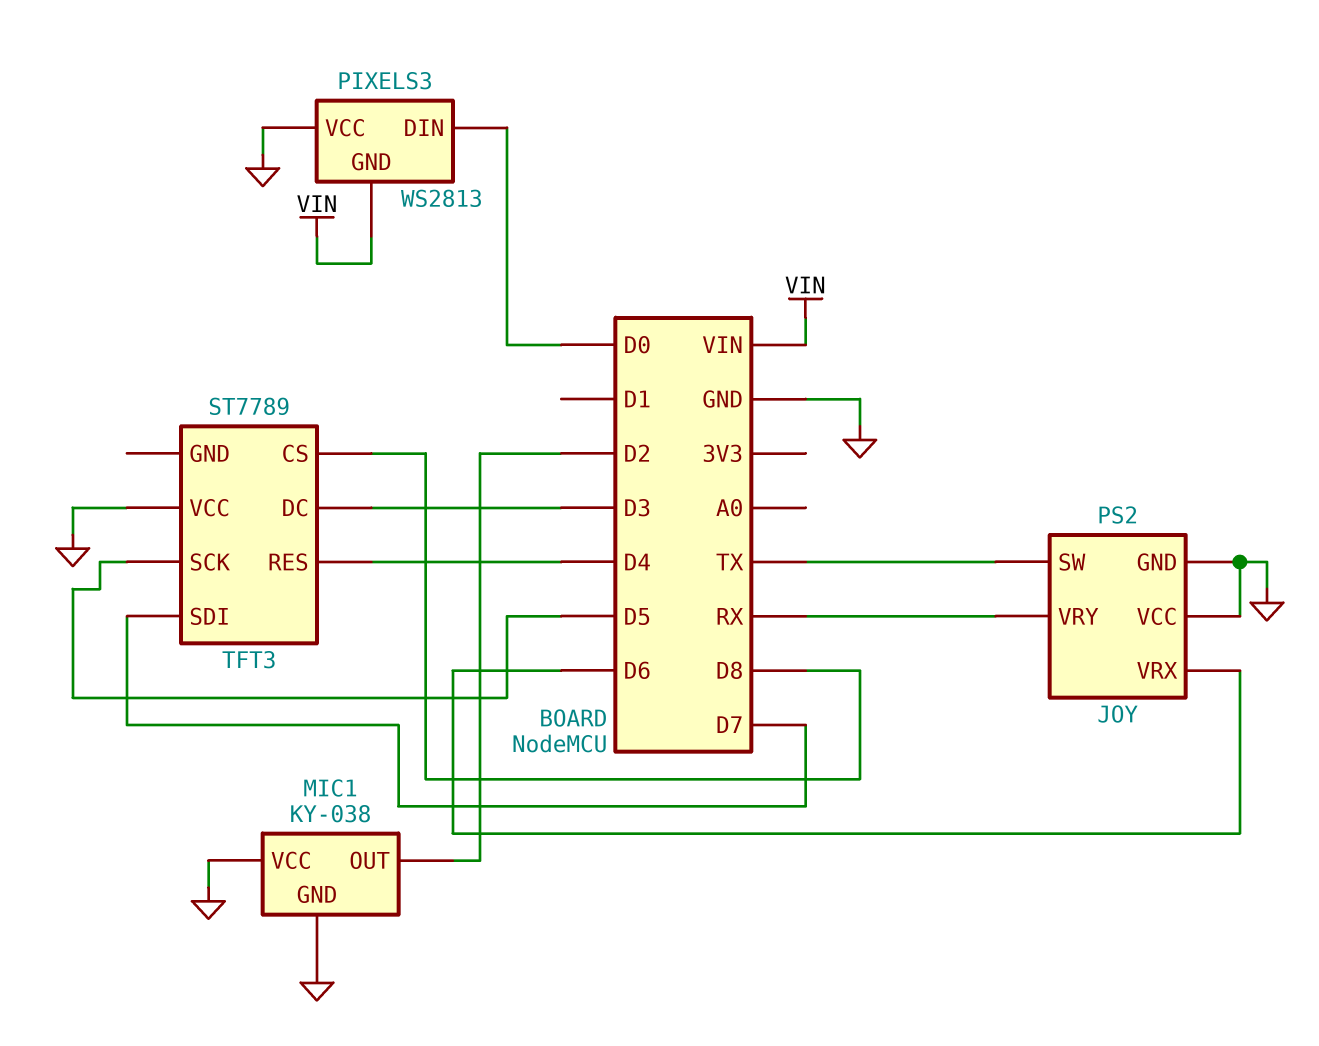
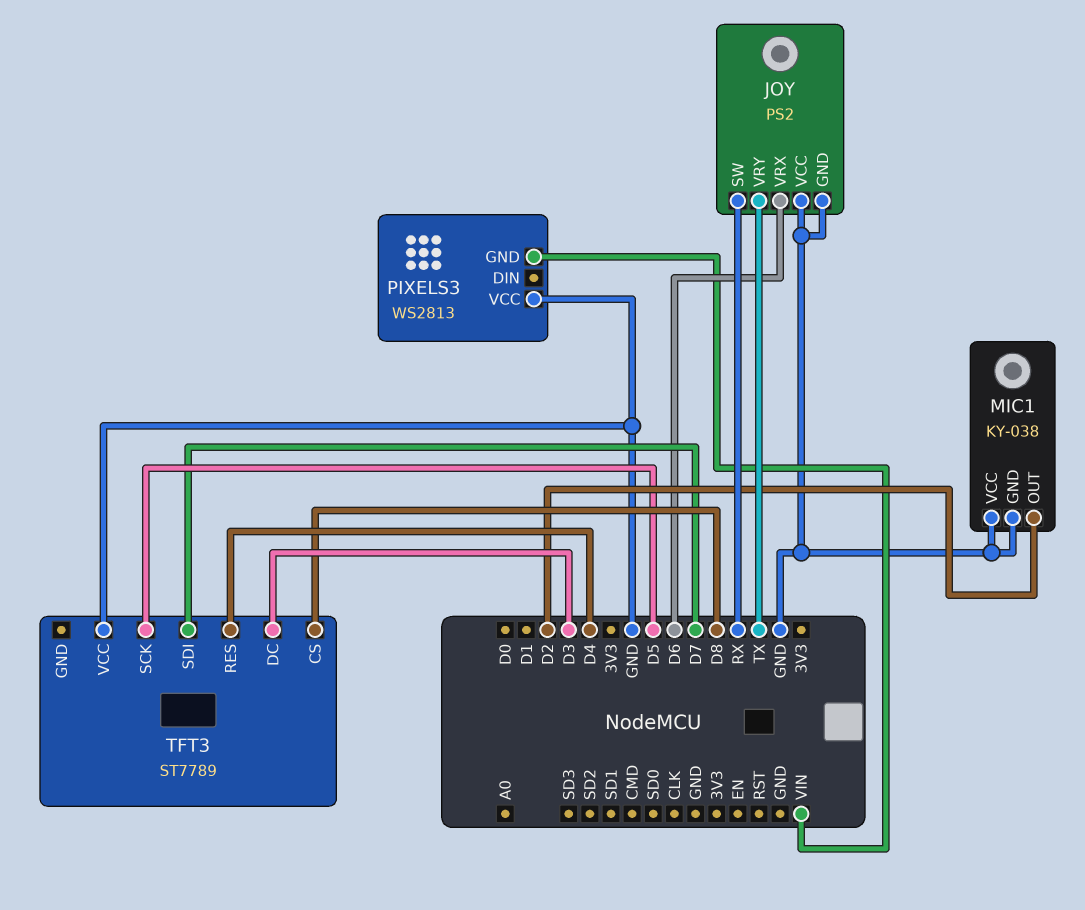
JOY pin SW: TX -> RX
JOY pin VRY: RX -> TX
PIXELS3 pin DIN: D0 -> none

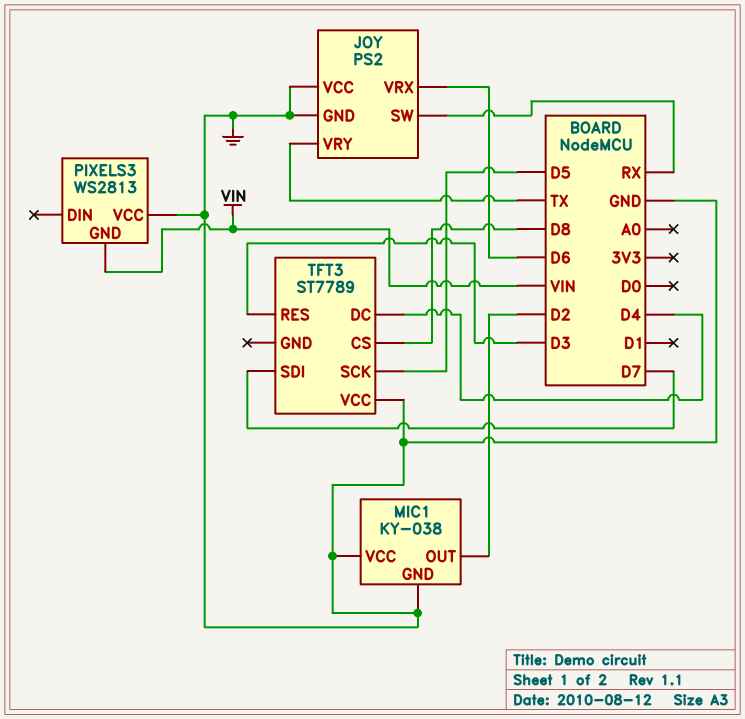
TFT3 pin DC: D3 -> D4
TFT3 pin RES: D4 -> D3

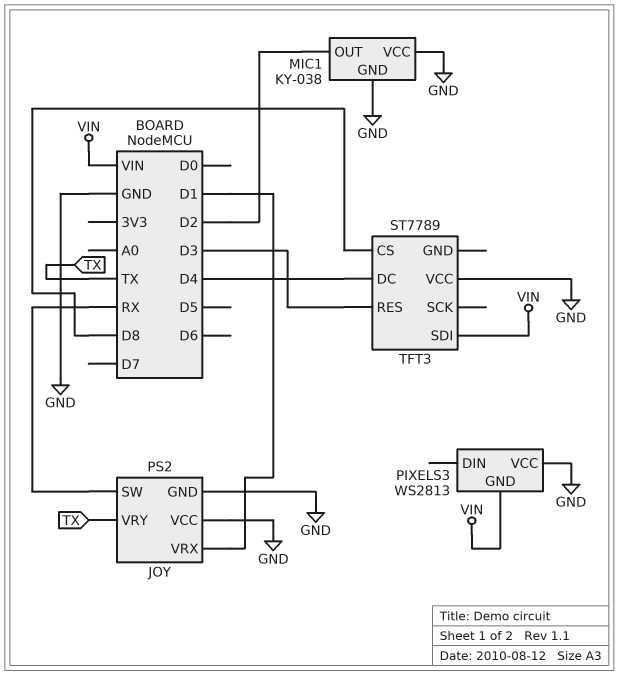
JOY pin VRX: D6 -> D1
TFT3 pin SCK: D5 -> none
TFT3 pin SDI: D7 -> VIN

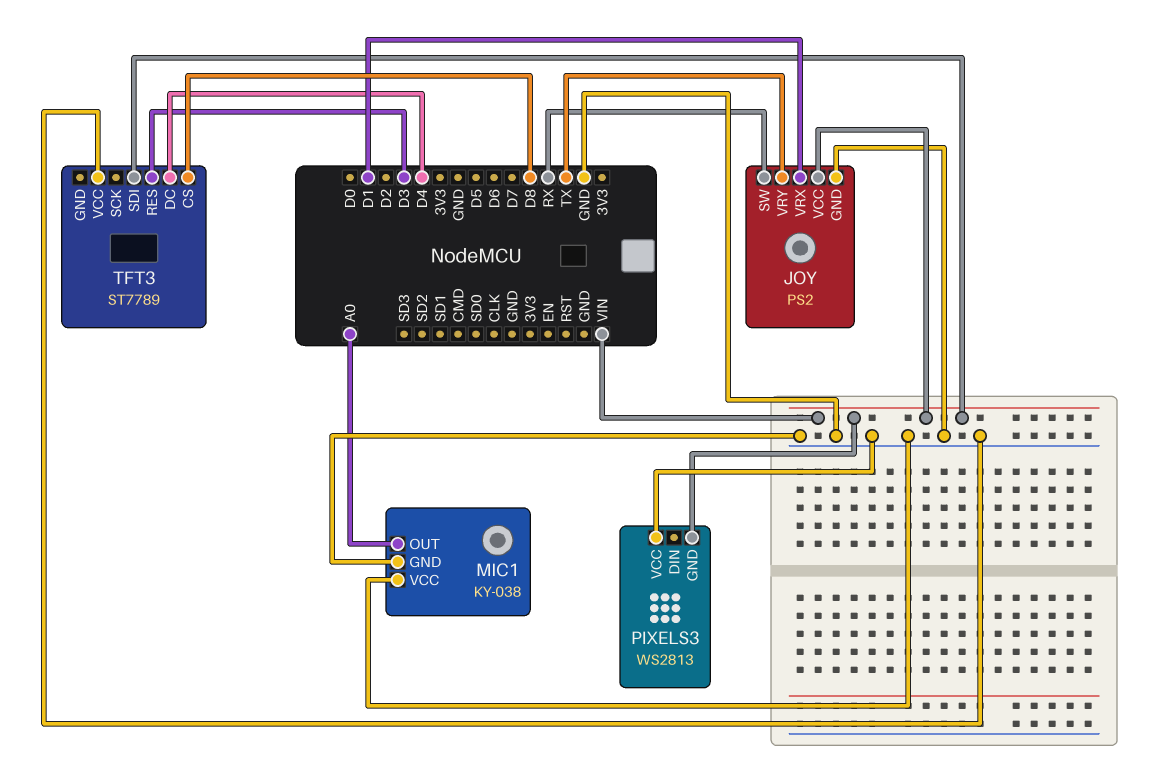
JOY pin VCC: GND -> VIN
MIC1 pin OUT: D2 -> A0

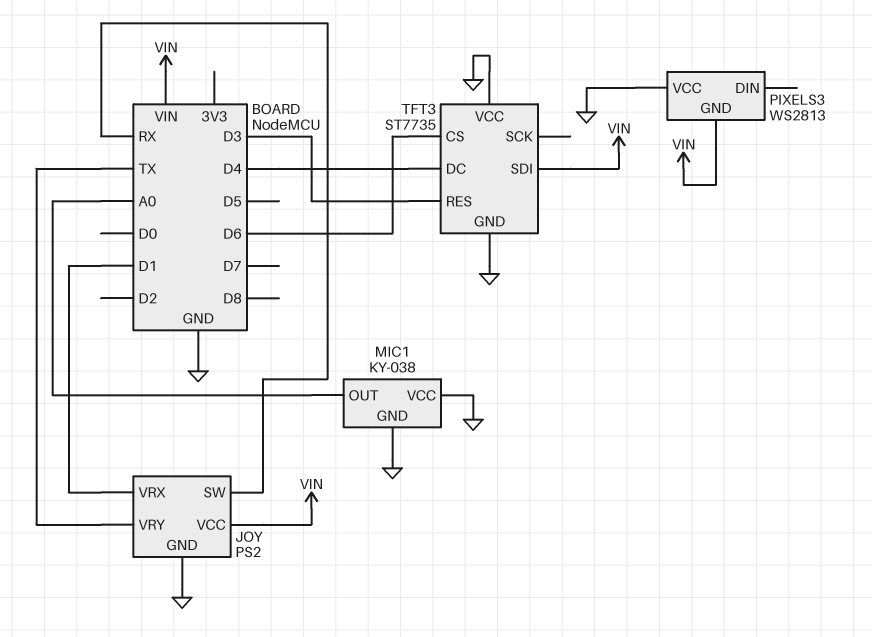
TFT3: ST7789 -> ST7735
TFT3 pin CS: D8 -> D6
TFT3 pin GND: none -> GND

